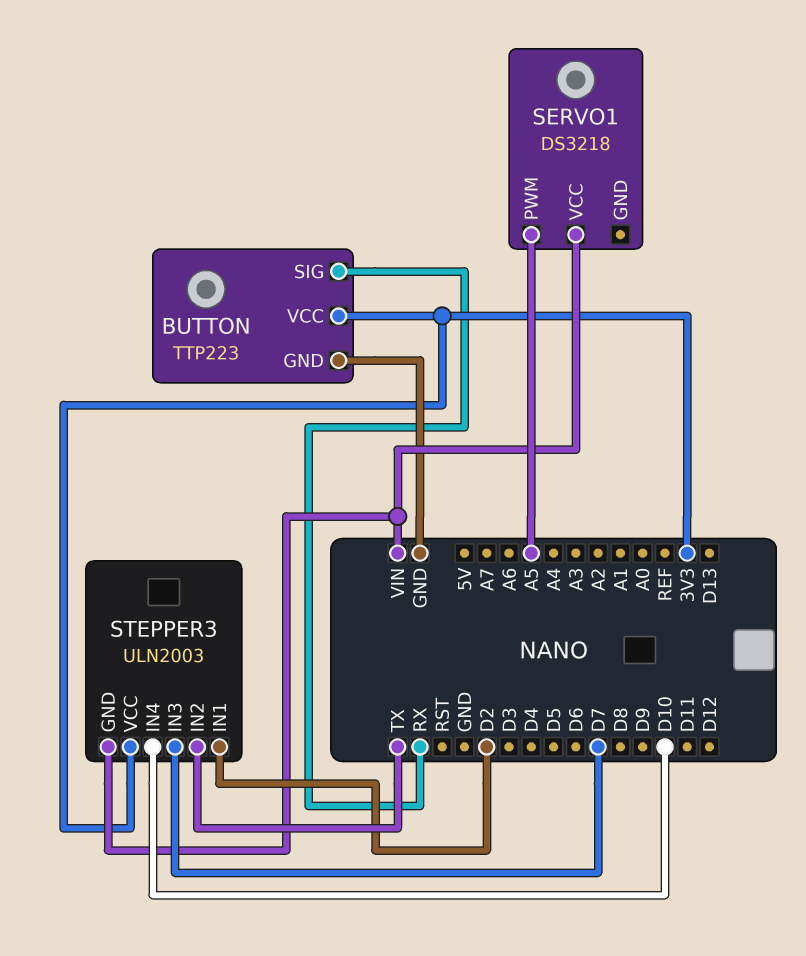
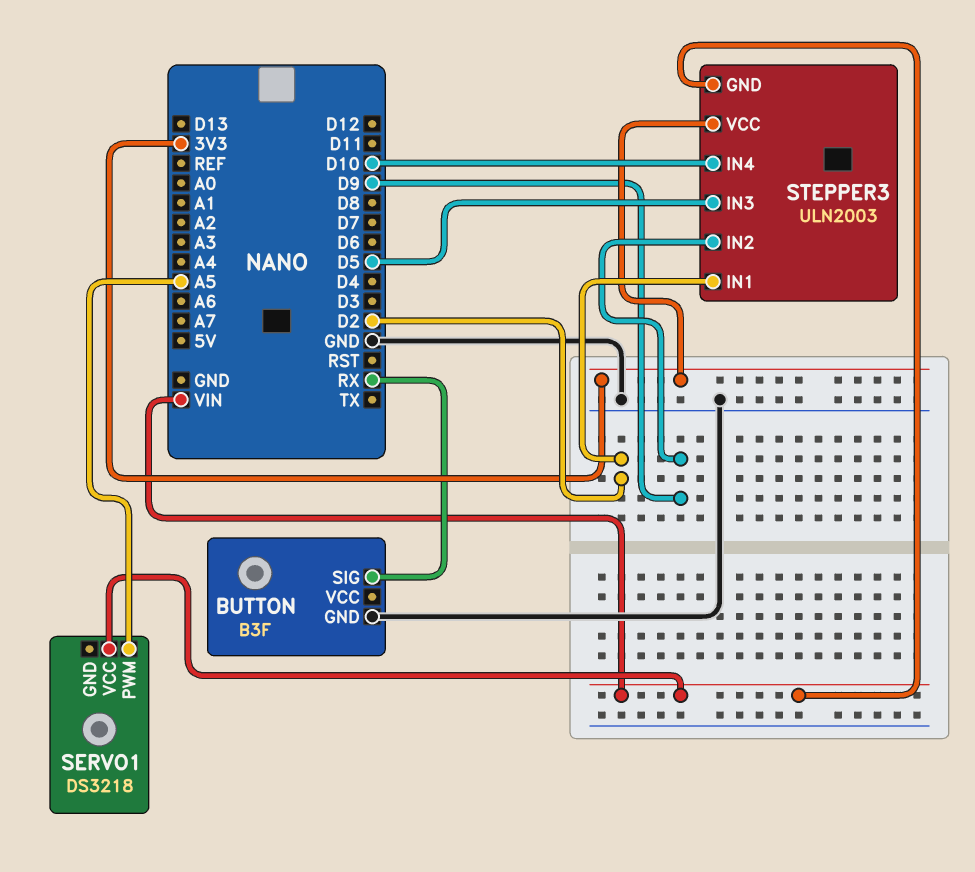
BUTTON: TTP223 -> B3F
BUTTON pin VCC: 3V3 -> none
STEPPER3 pin IN2: TX -> D9
STEPPER3 pin IN3: D7 -> D5

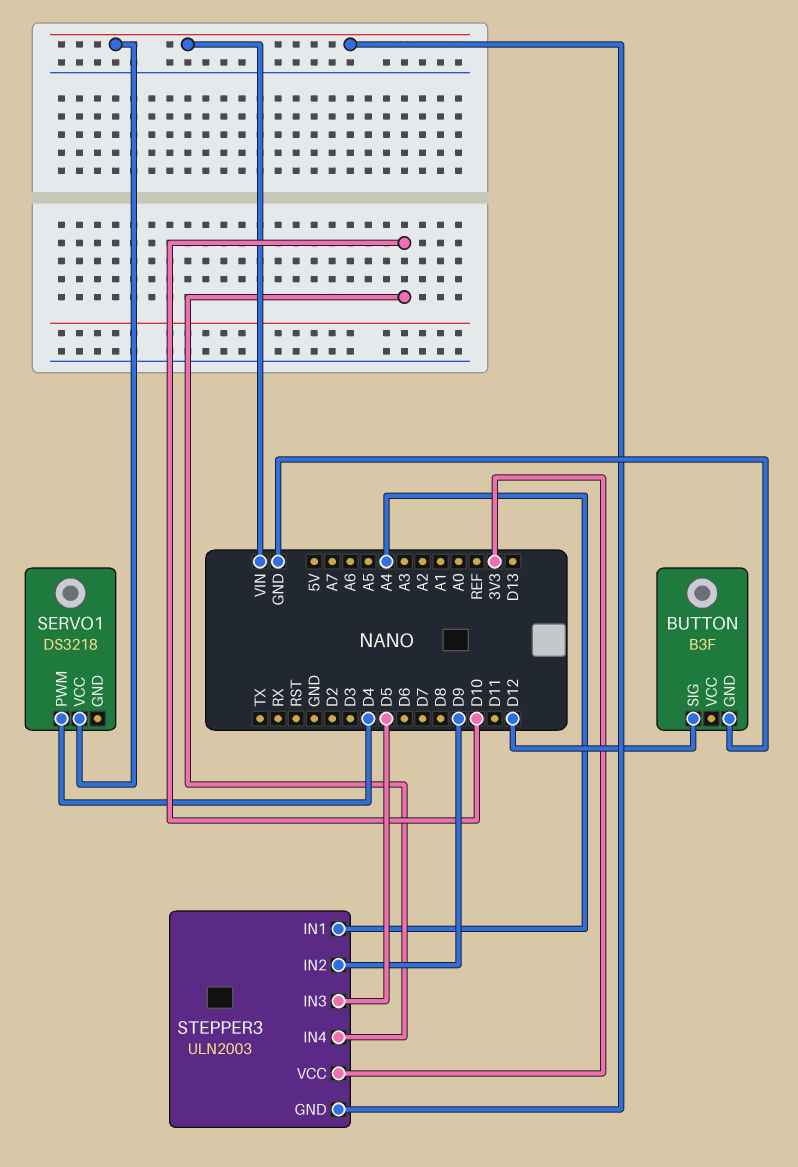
BUTTON pin SIG: RX -> D12
SERVO1 pin PWM: A5 -> D4
STEPPER3 pin IN1: D2 -> A4

